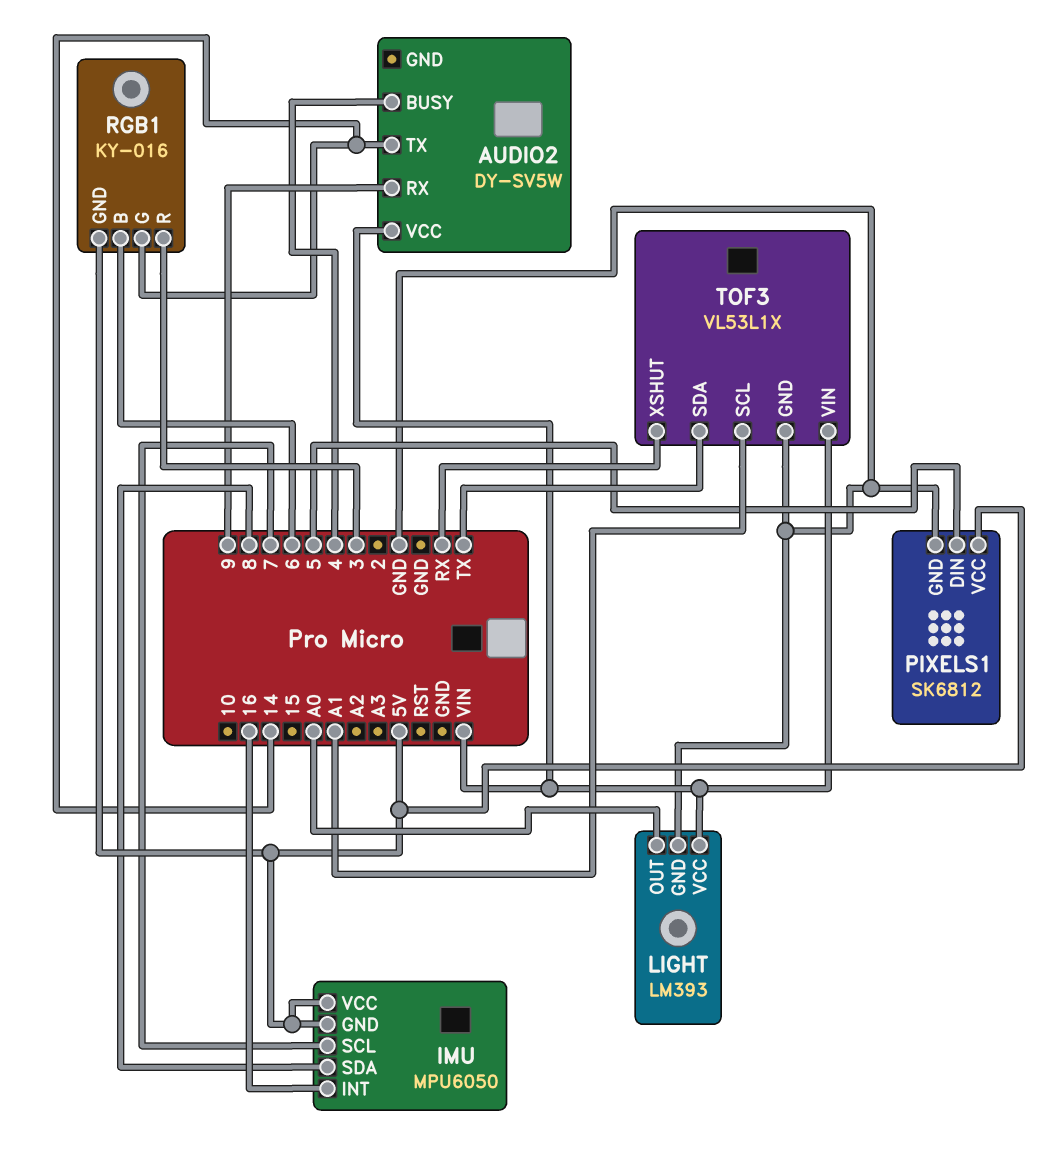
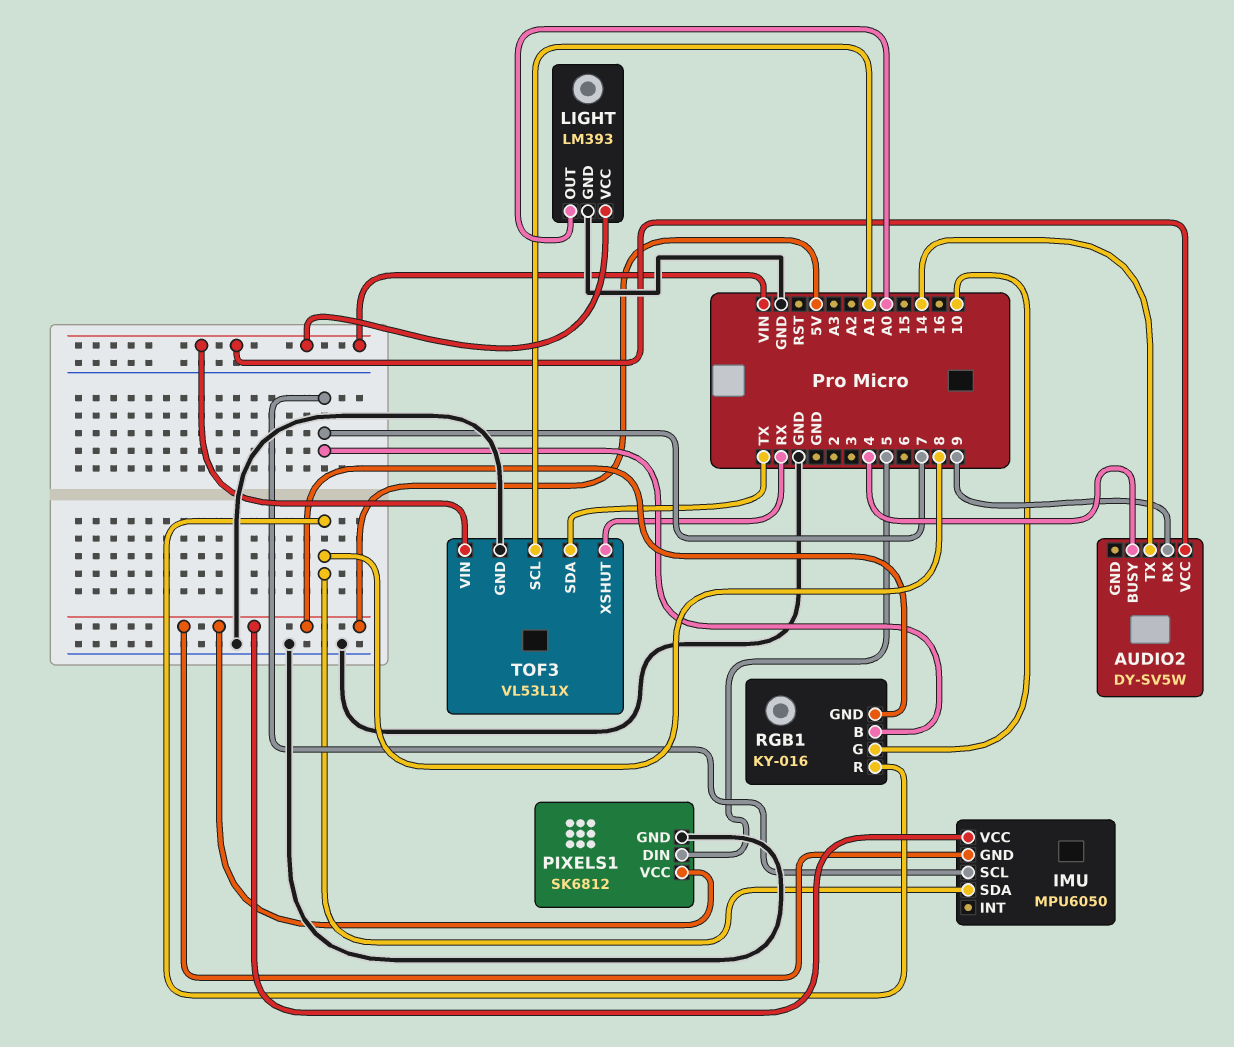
IMU pin INT: 16 -> none
RGB1 pin B: 6 -> 7
RGB1 pin G: 14 -> 10
RGB1 pin R: 3 -> 8

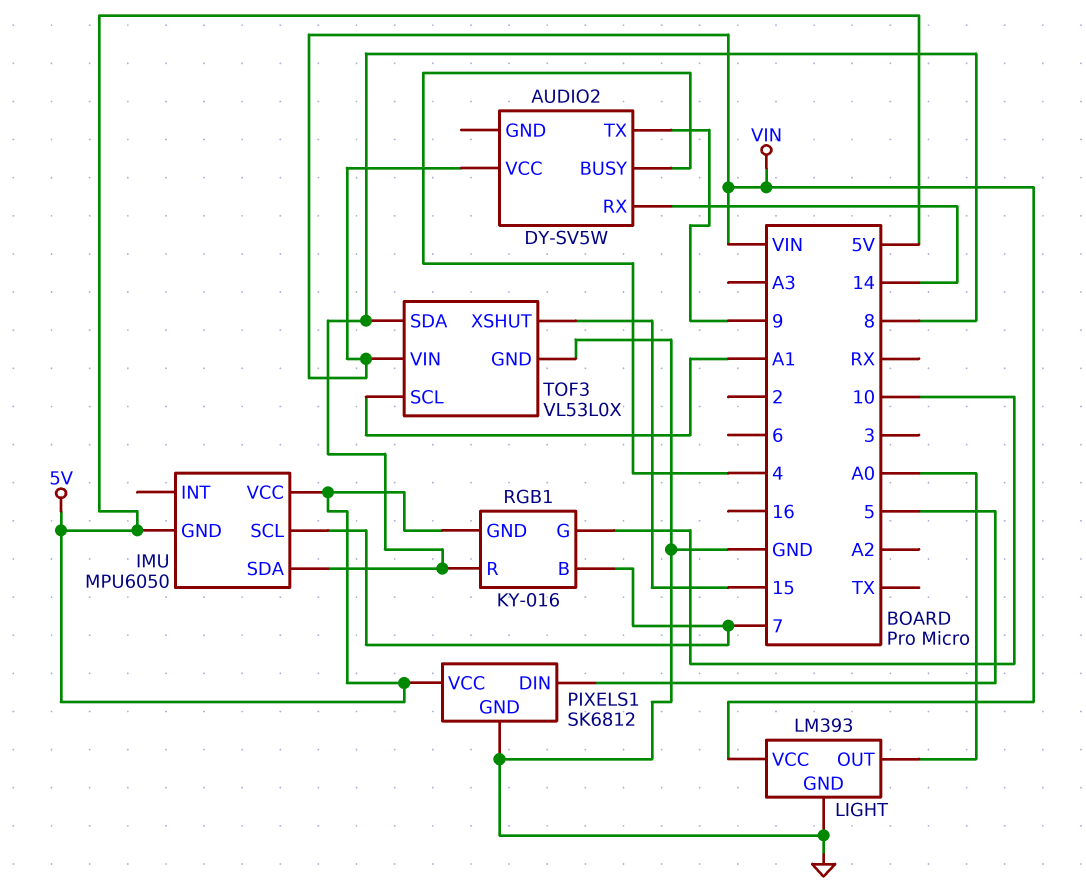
AUDIO2 pin RX: 9 -> 14
AUDIO2 pin TX: 14 -> 9
TOF3: VL53L1X -> VL53L0X
TOF3 pin SDA: TX -> 8
TOF3 pin XSHUT: RX -> 15

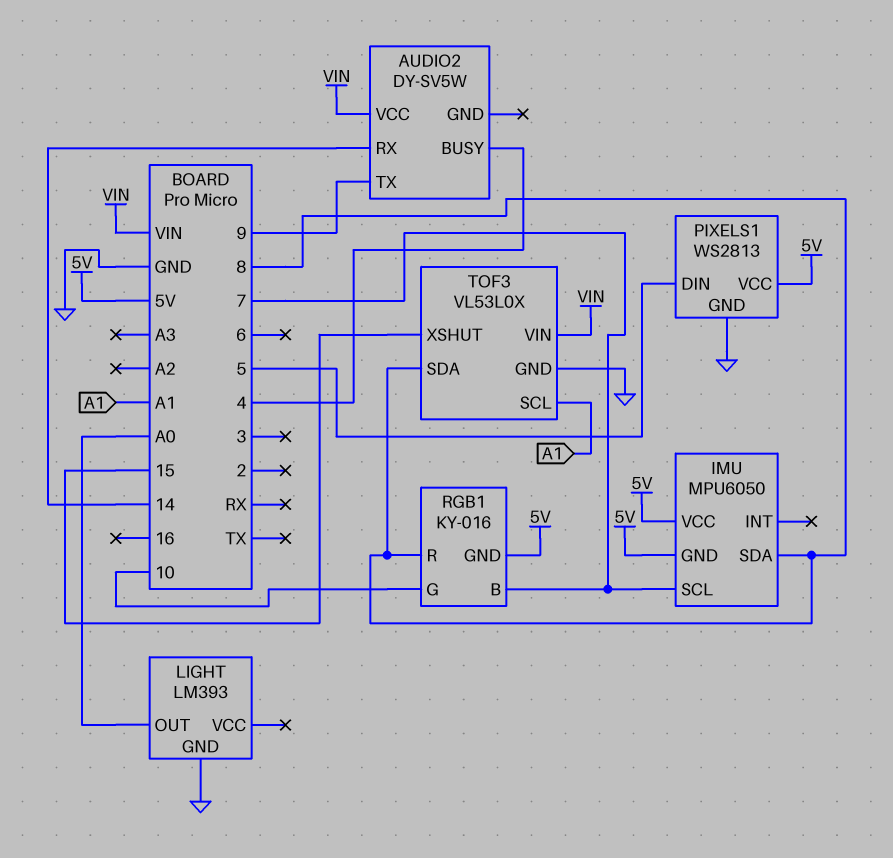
LIGHT pin VCC: VIN -> none
PIXELS1: SK6812 -> WS2813

